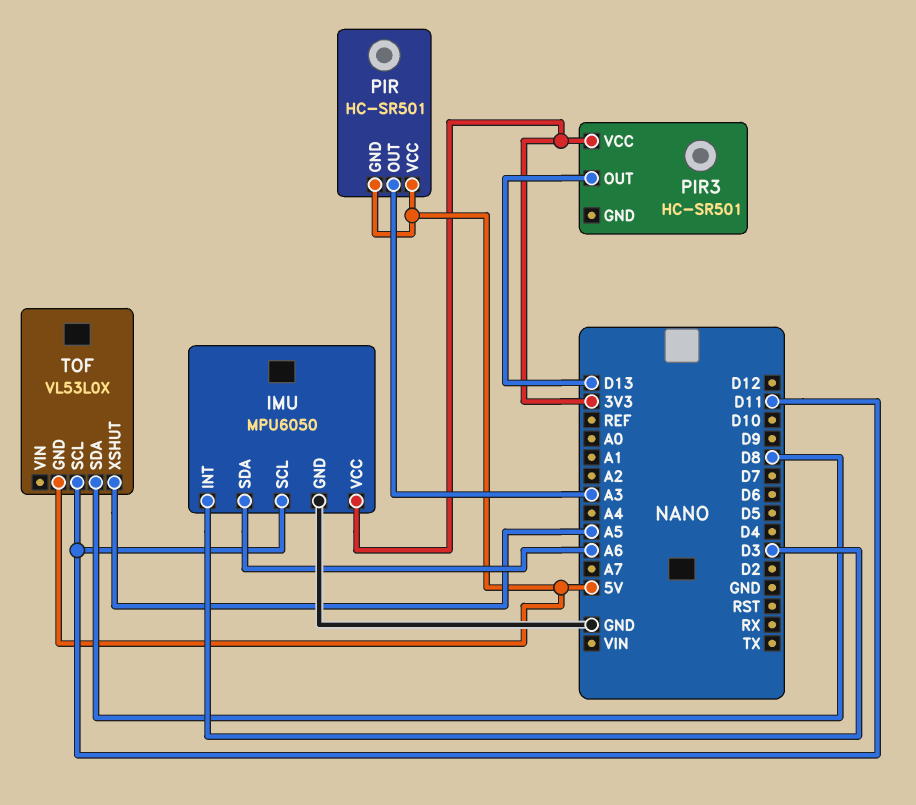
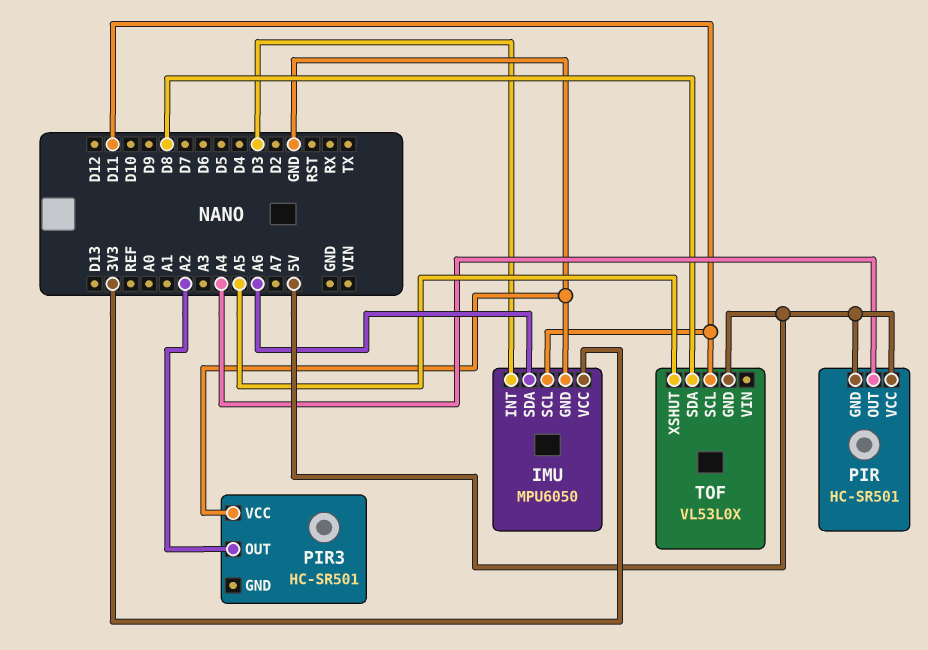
PIR pin OUT: A3 -> A4
PIR3 pin OUT: D13 -> A2
PIR3 pin VCC: 3V3 -> GND

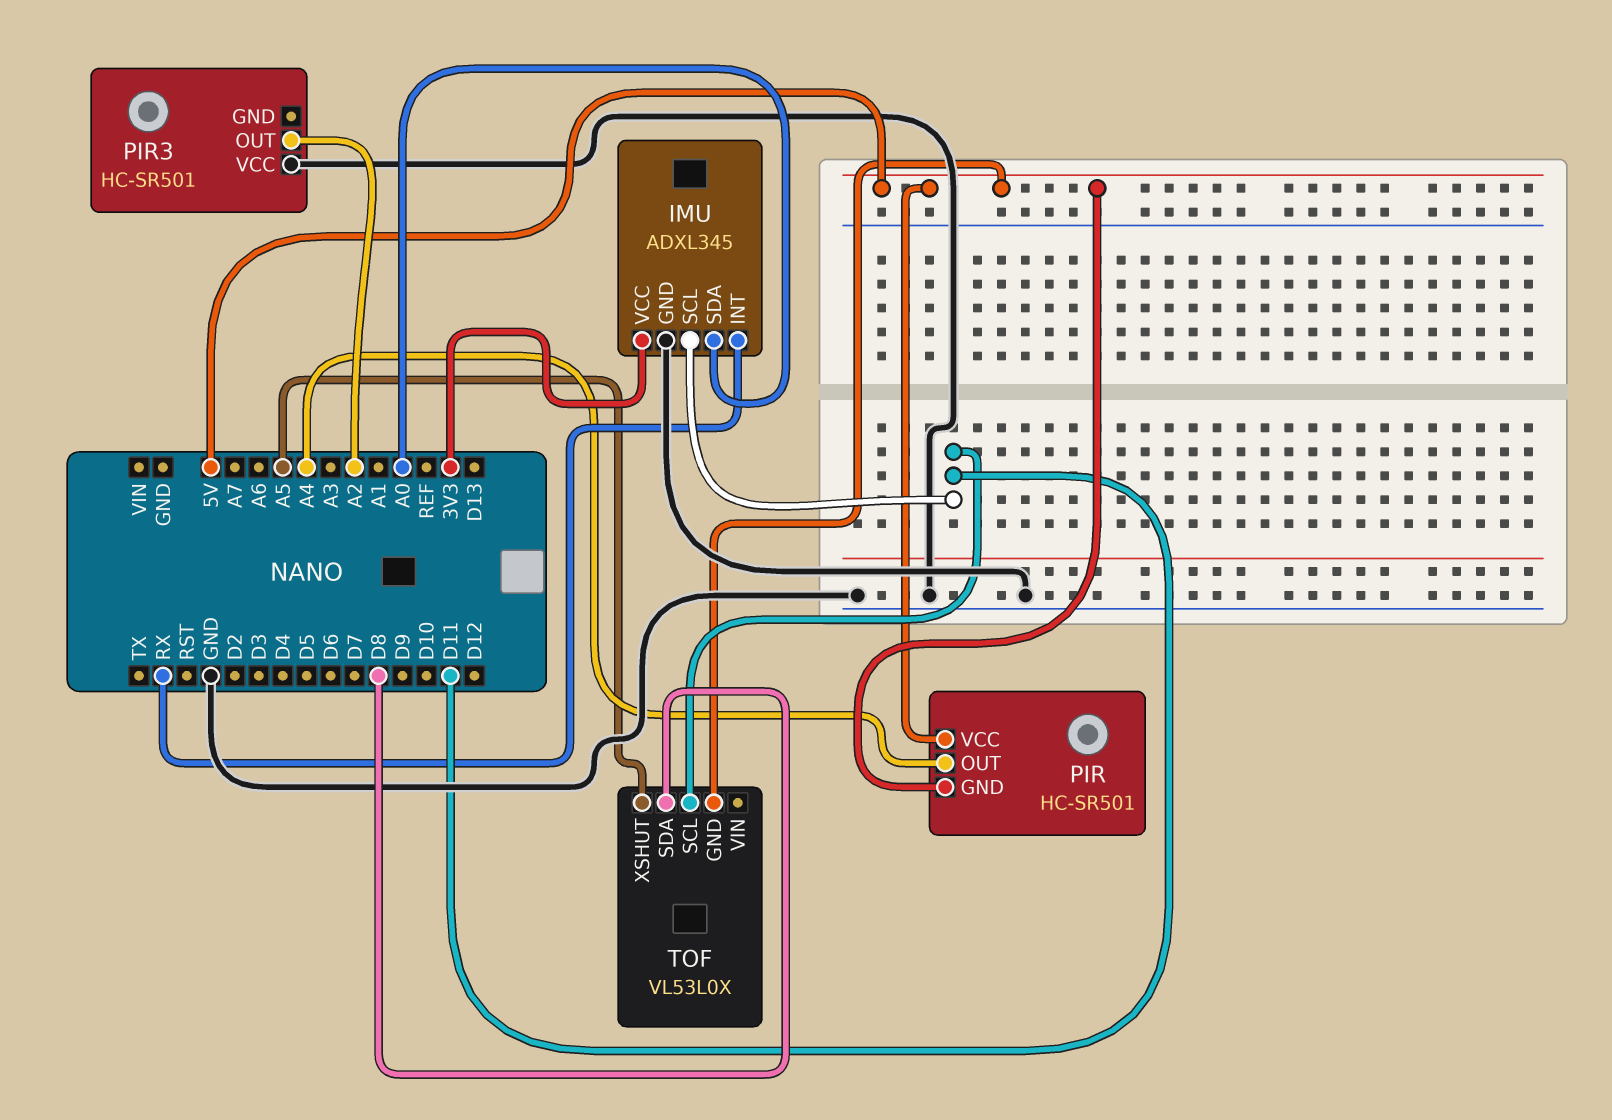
IMU: MPU6050 -> ADXL345
IMU pin INT: D3 -> RX
IMU pin SDA: A6 -> A0

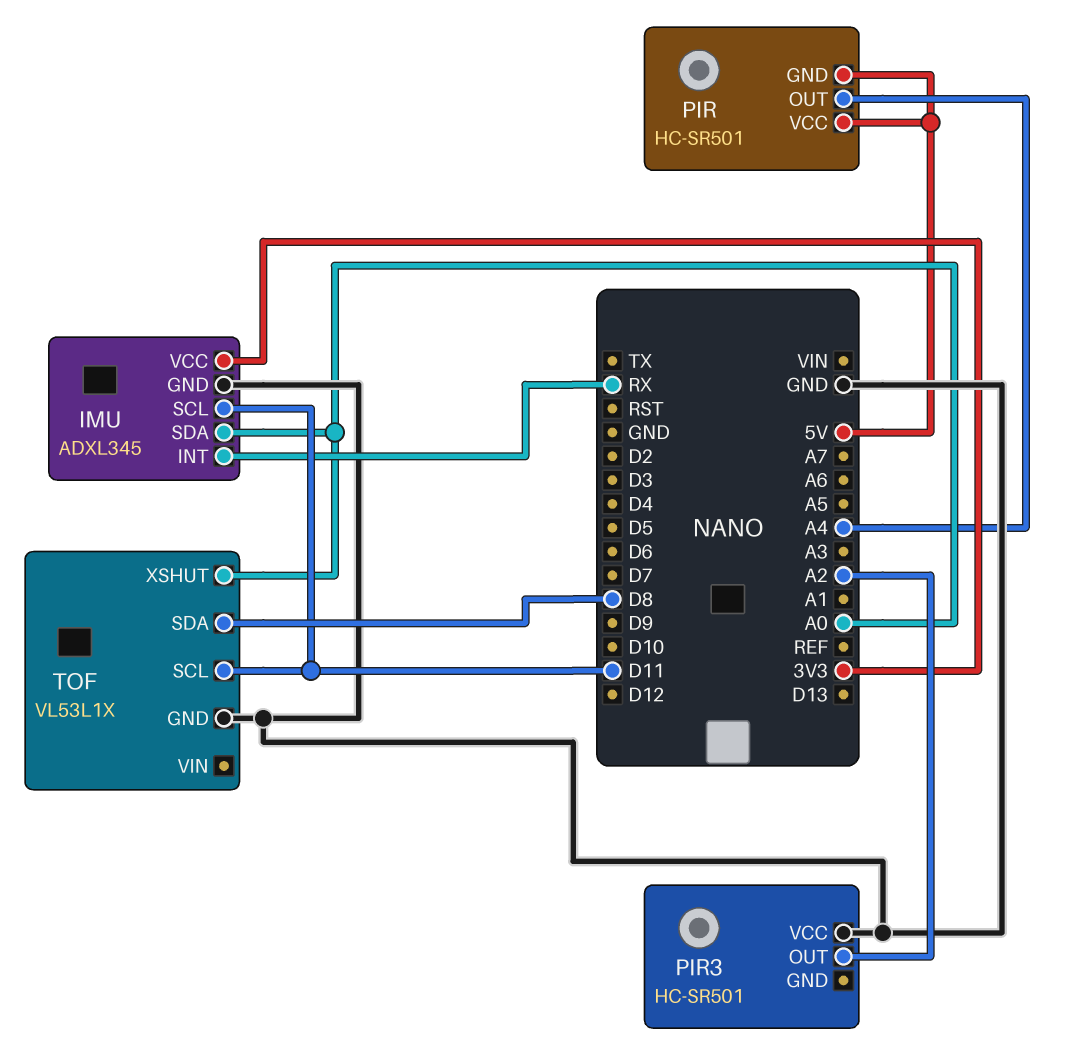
TOF: VL53L0X -> VL53L1X
TOF pin GND: 5V -> GND
TOF pin XSHUT: A5 -> A0

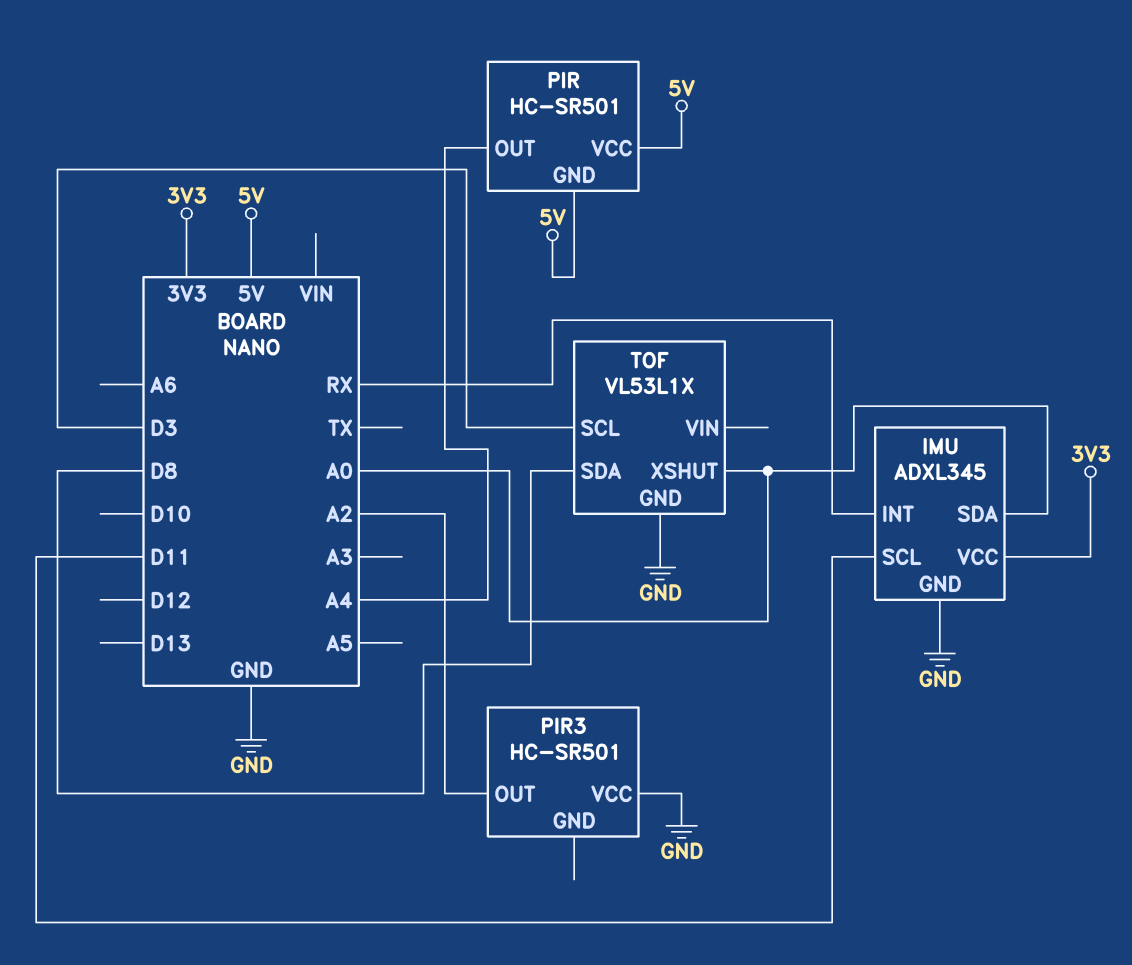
TOF pin SCL: D11 -> D3

